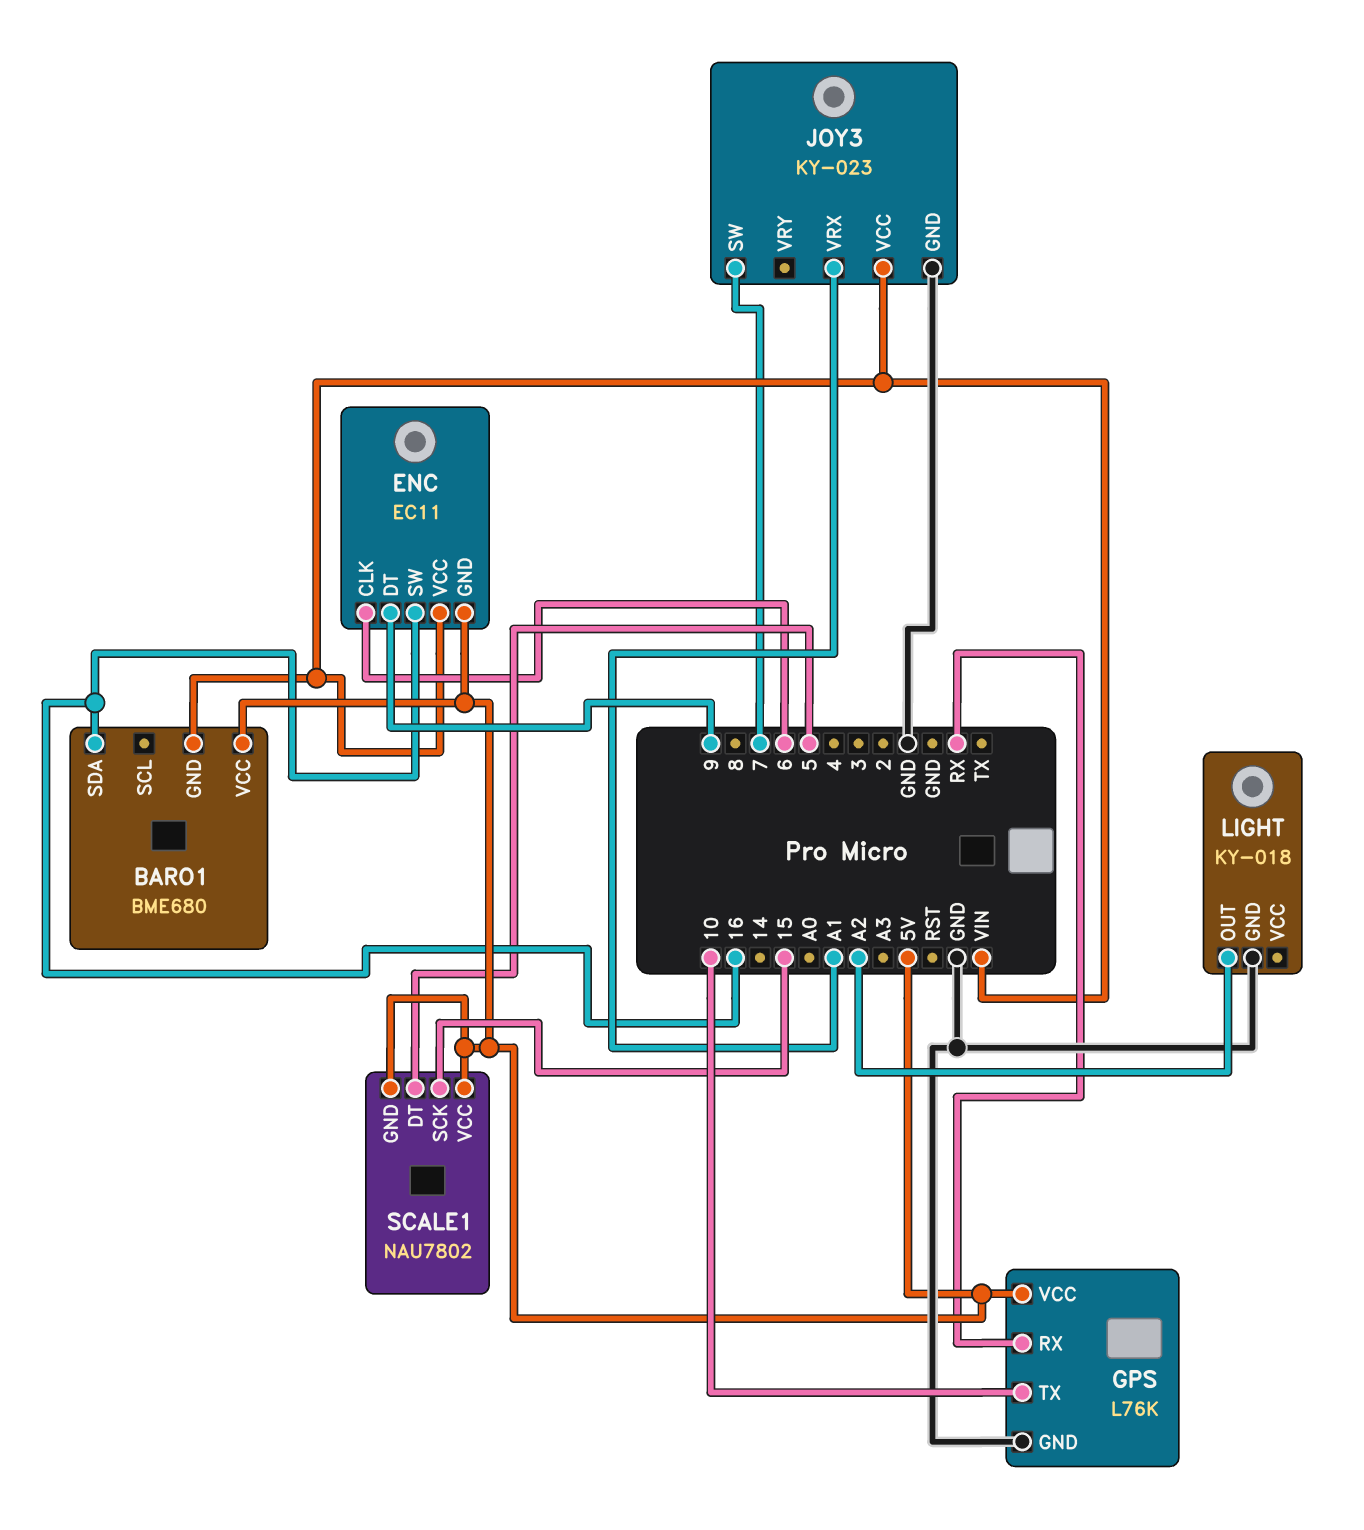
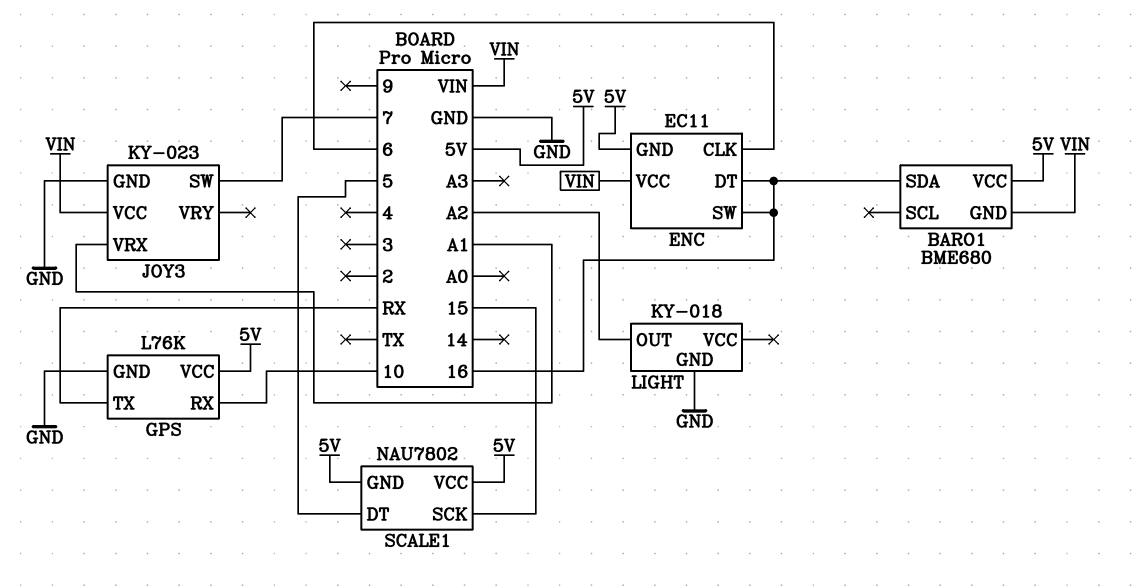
ENC pin DT: 9 -> 16
GPS pin RX: RX -> 10
GPS pin TX: 10 -> RX

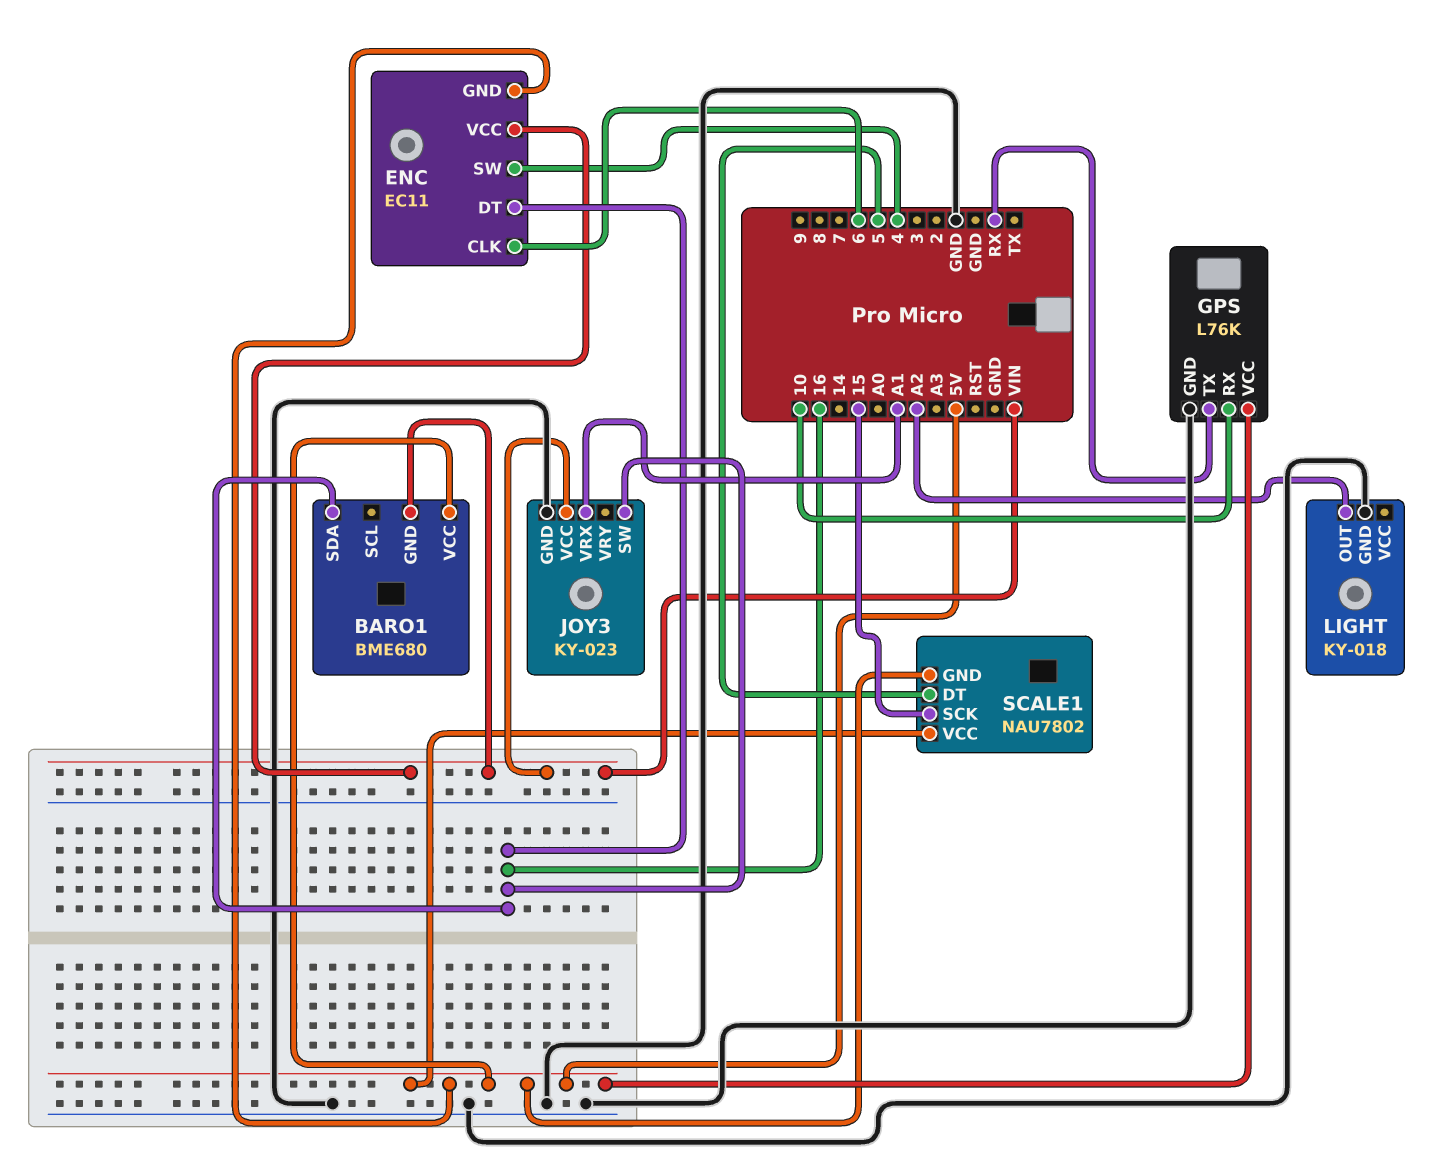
ENC pin SW: 16 -> 4
JOY3 pin SW: 7 -> 16

